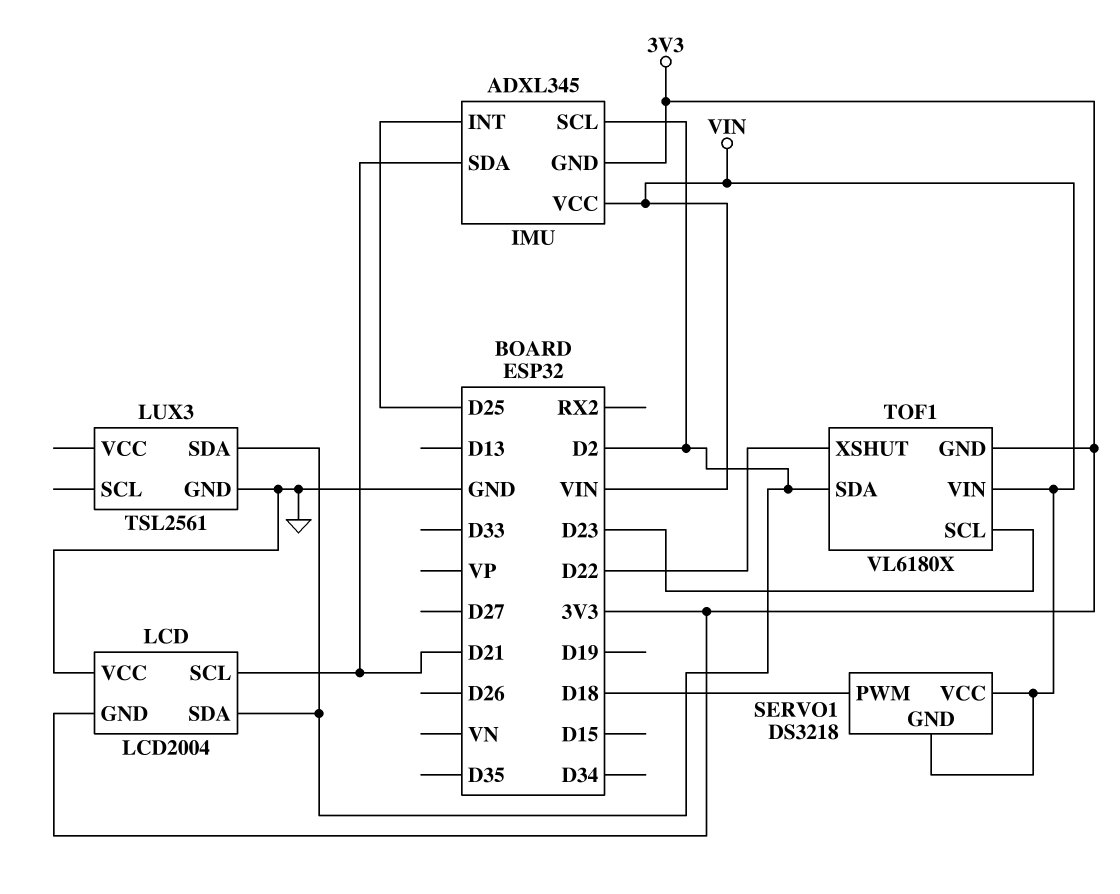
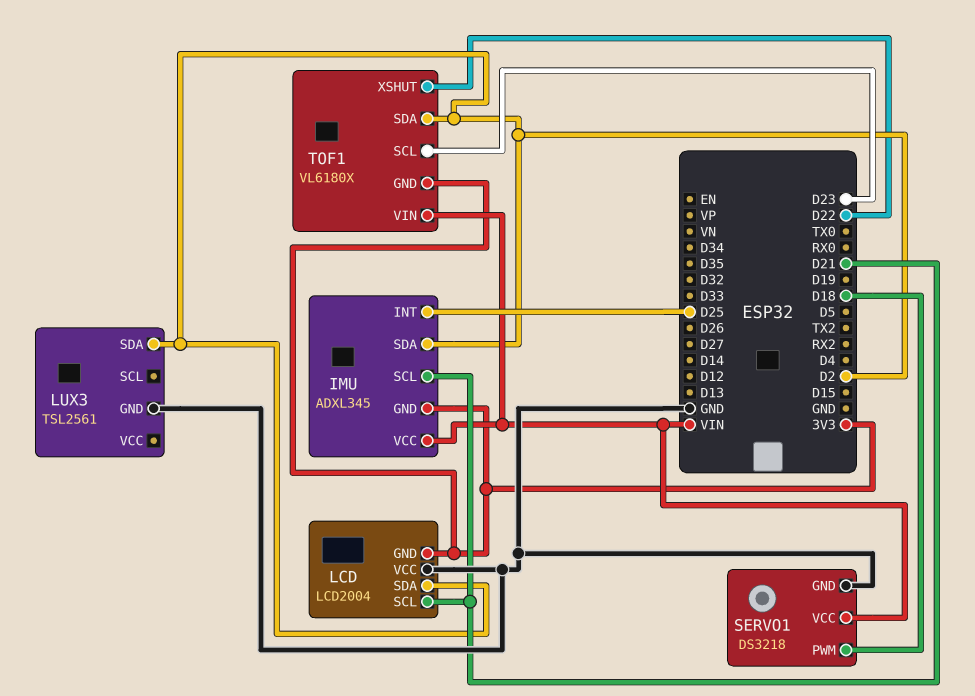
IMU pin SCL: D2 -> D21
IMU pin SDA: D21 -> D2
SERVO1 pin GND: VIN -> GND

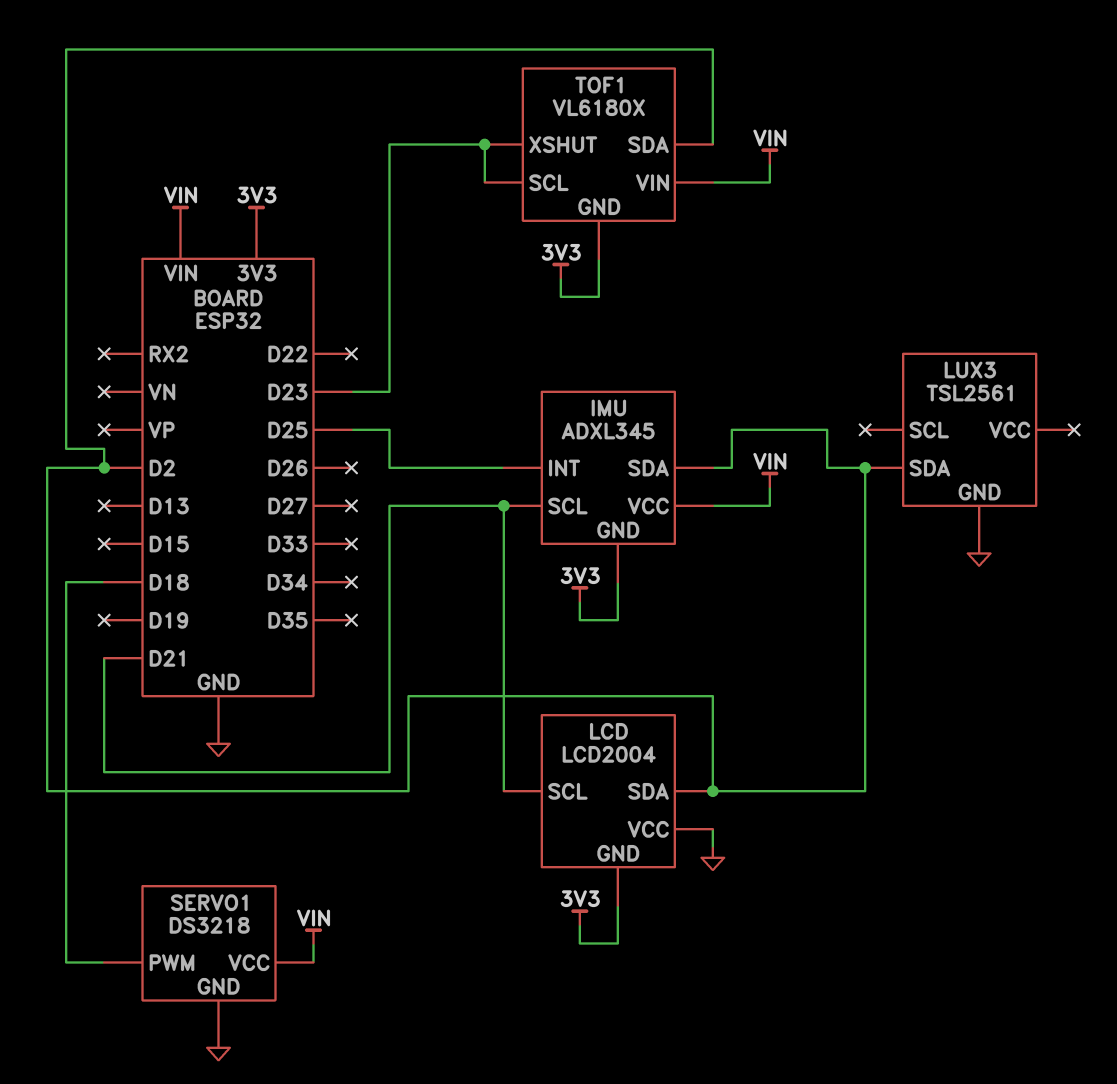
TOF1 pin XSHUT: D22 -> D23

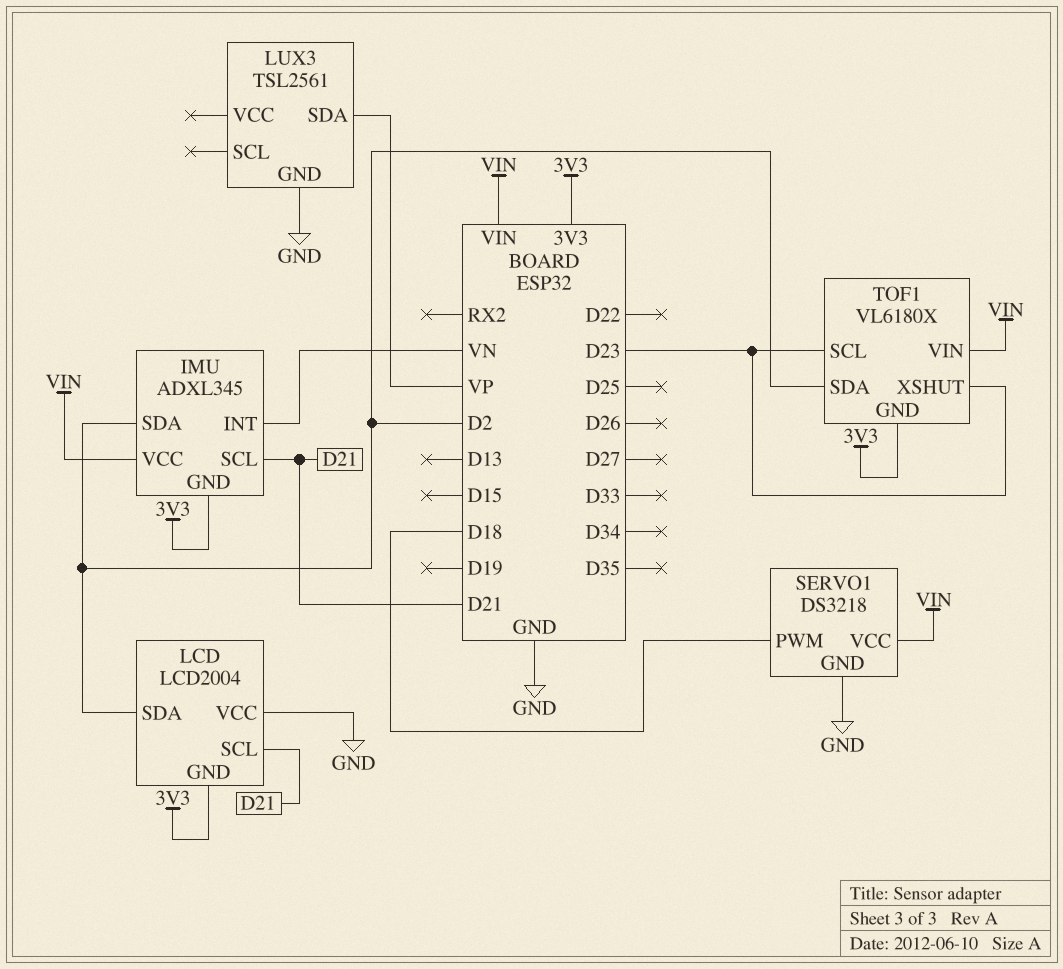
IMU pin INT: D25 -> VN
LUX3 pin SDA: D2 -> VP

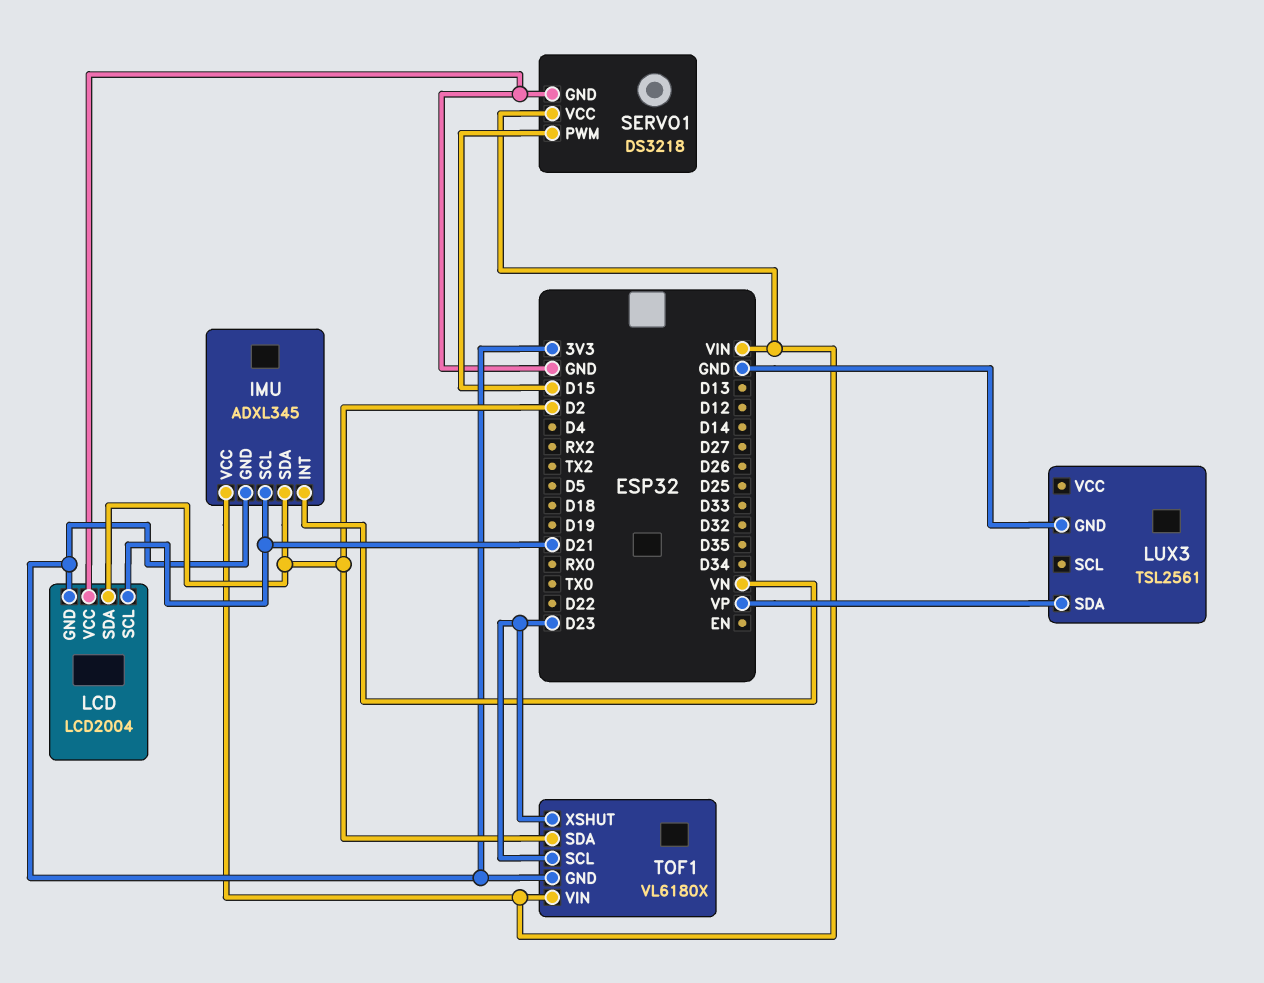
SERVO1 pin PWM: D18 -> D15

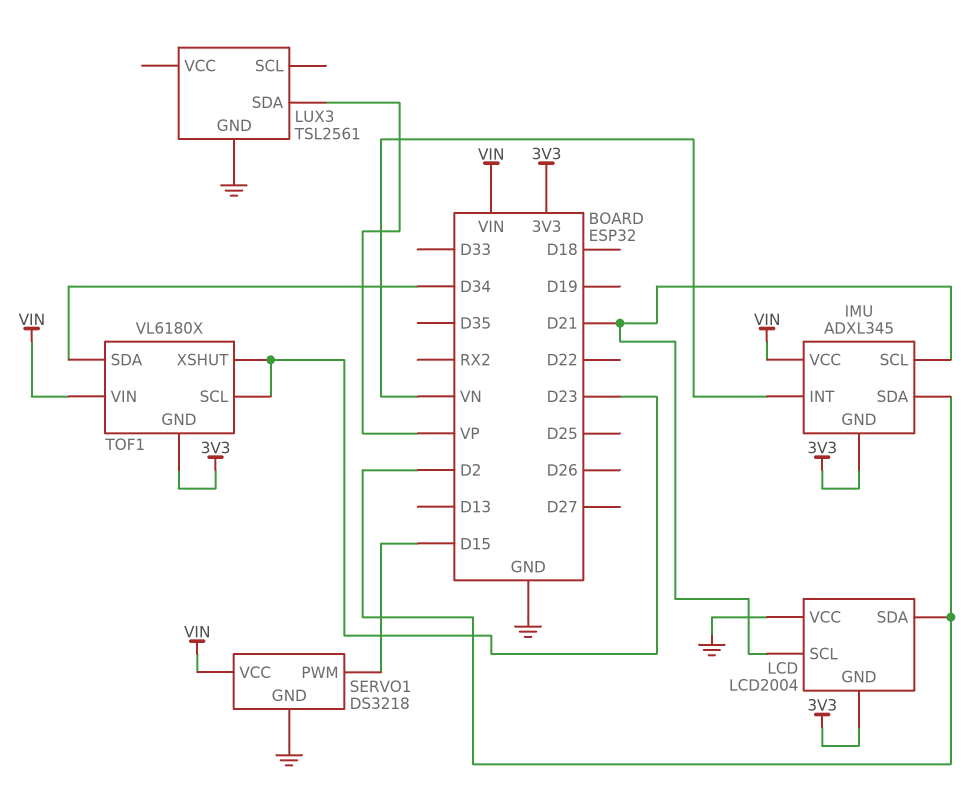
TOF1 pin SDA: D2 -> D34

